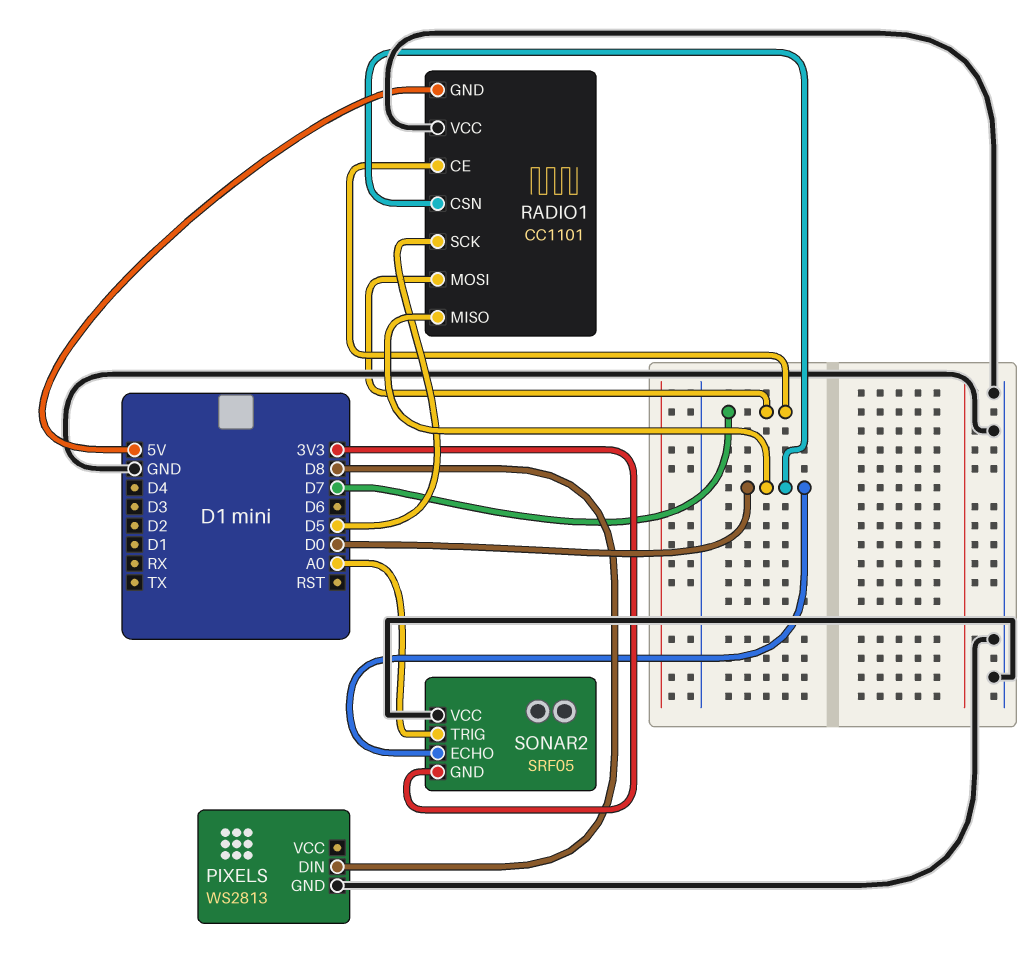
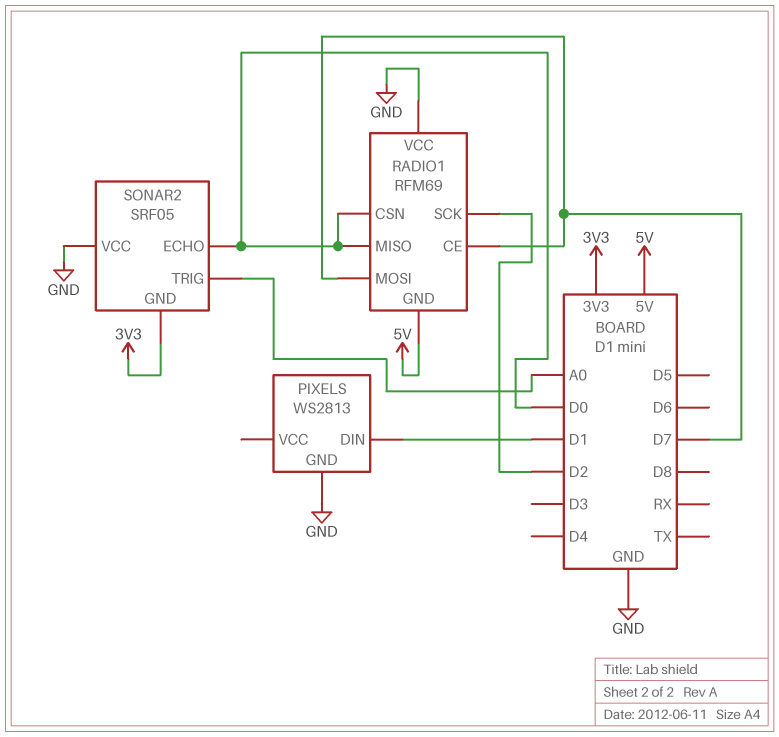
PIXELS pin DIN: D8 -> D1
RADIO1: CC1101 -> RFM69
RADIO1 pin SCK: D5 -> D2

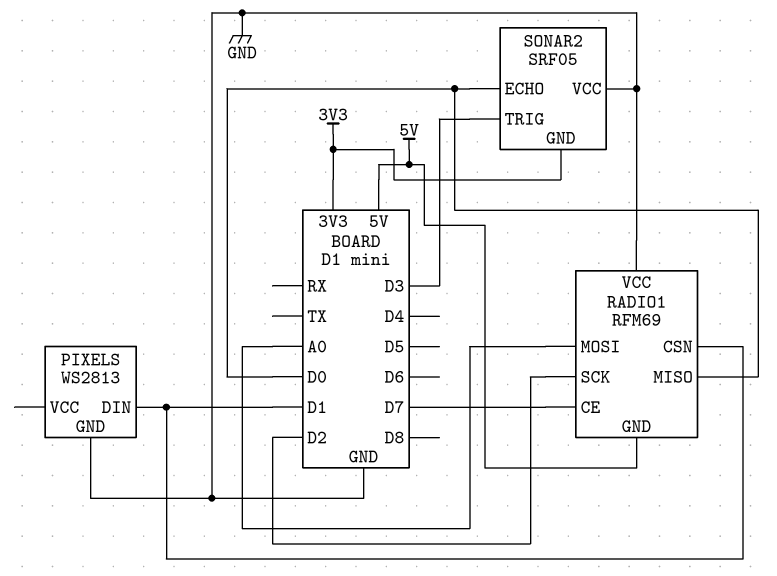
RADIO1 pin CSN: D0 -> D1
RADIO1 pin MOSI: D7 -> A0
SONAR2 pin TRIG: A0 -> D3

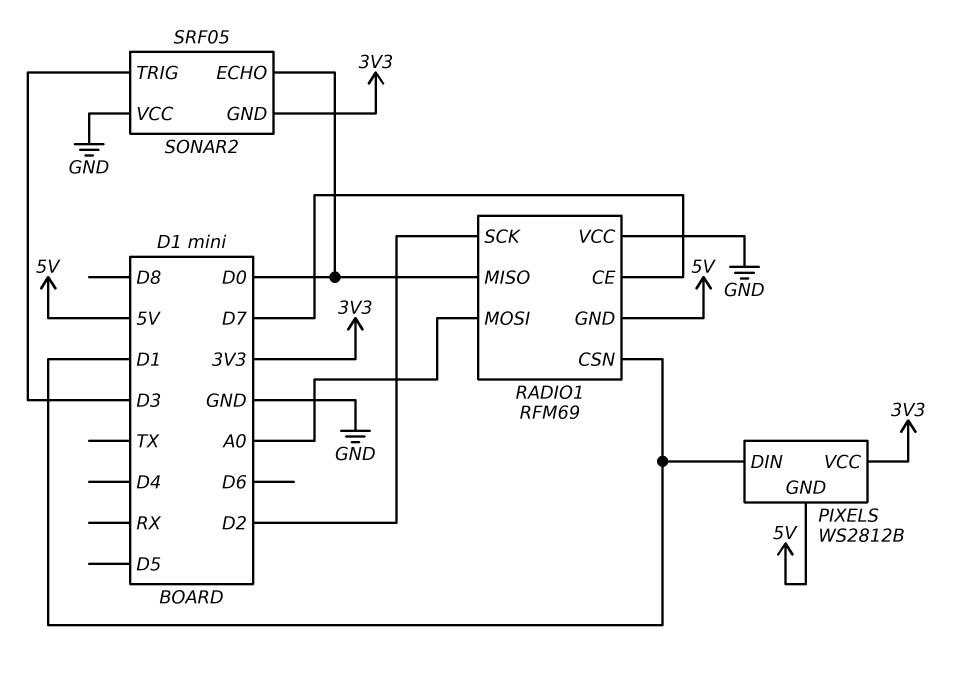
PIXELS: WS2813 -> WS2812B
PIXELS pin GND: GND -> 5V
PIXELS pin VCC: none -> 3V3

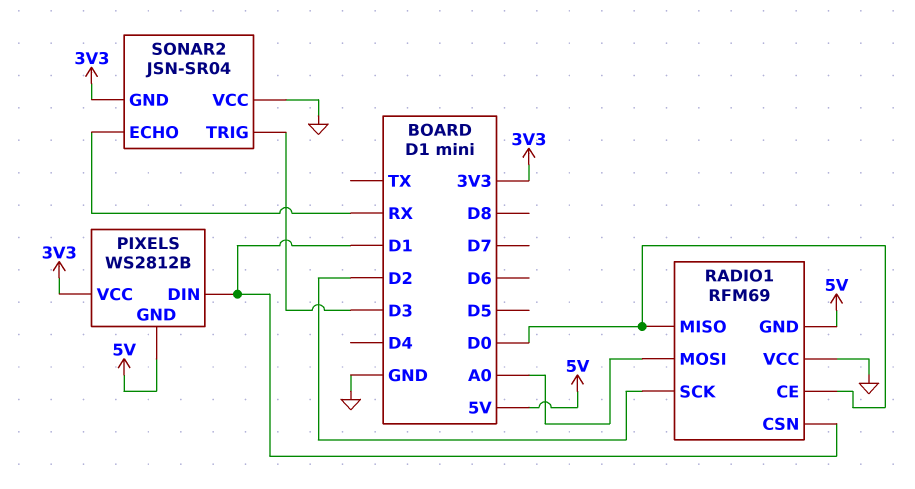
RADIO1 pin CE: D7 -> D0
SONAR2: SRF05 -> JSN-SR04
SONAR2 pin ECHO: D0 -> RX

